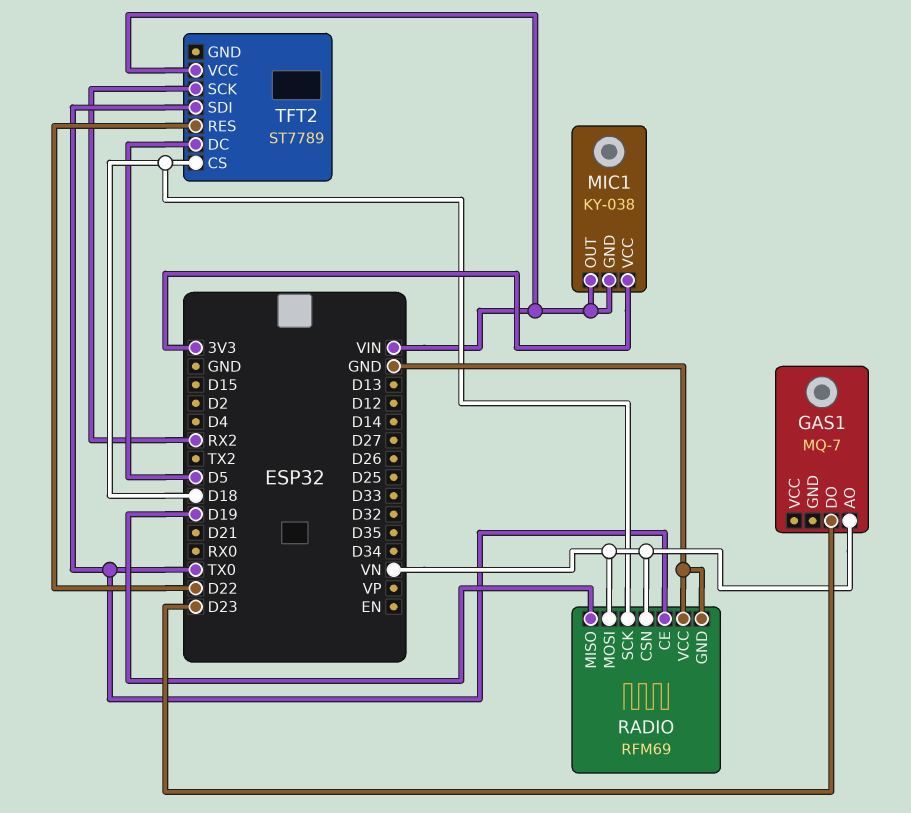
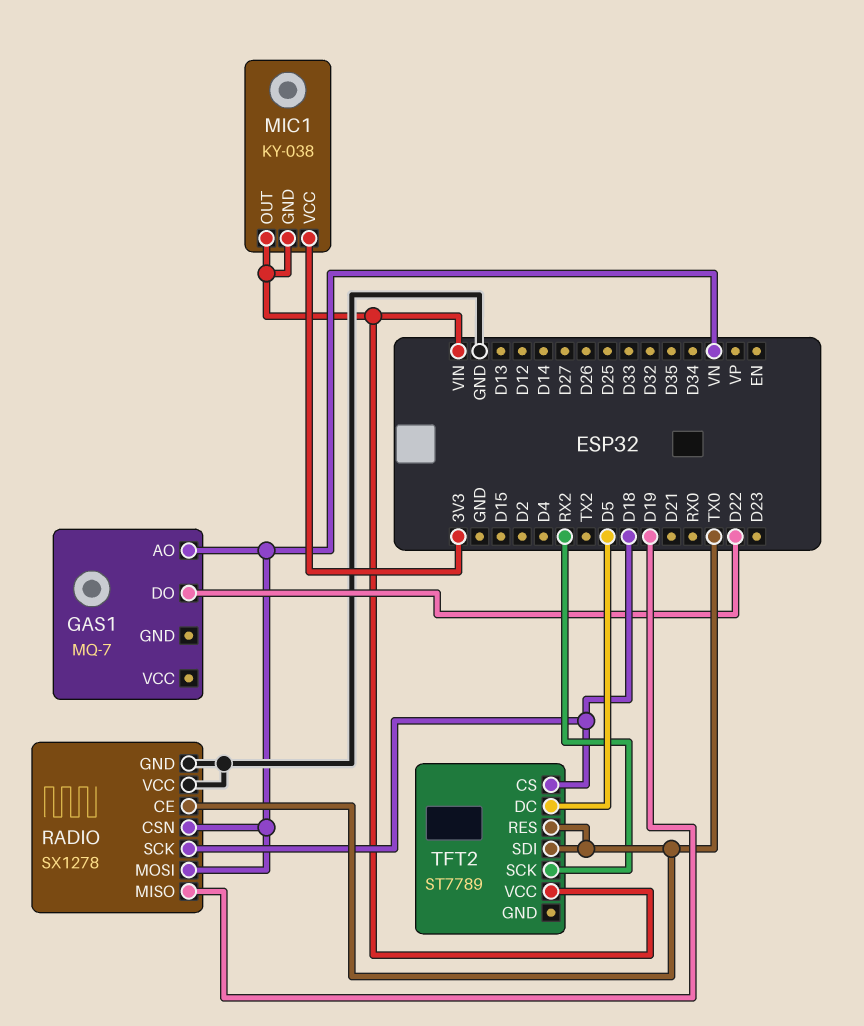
GAS1 pin DO: D23 -> D22
RADIO: RFM69 -> SX1278
TFT2 pin RES: D22 -> TX0

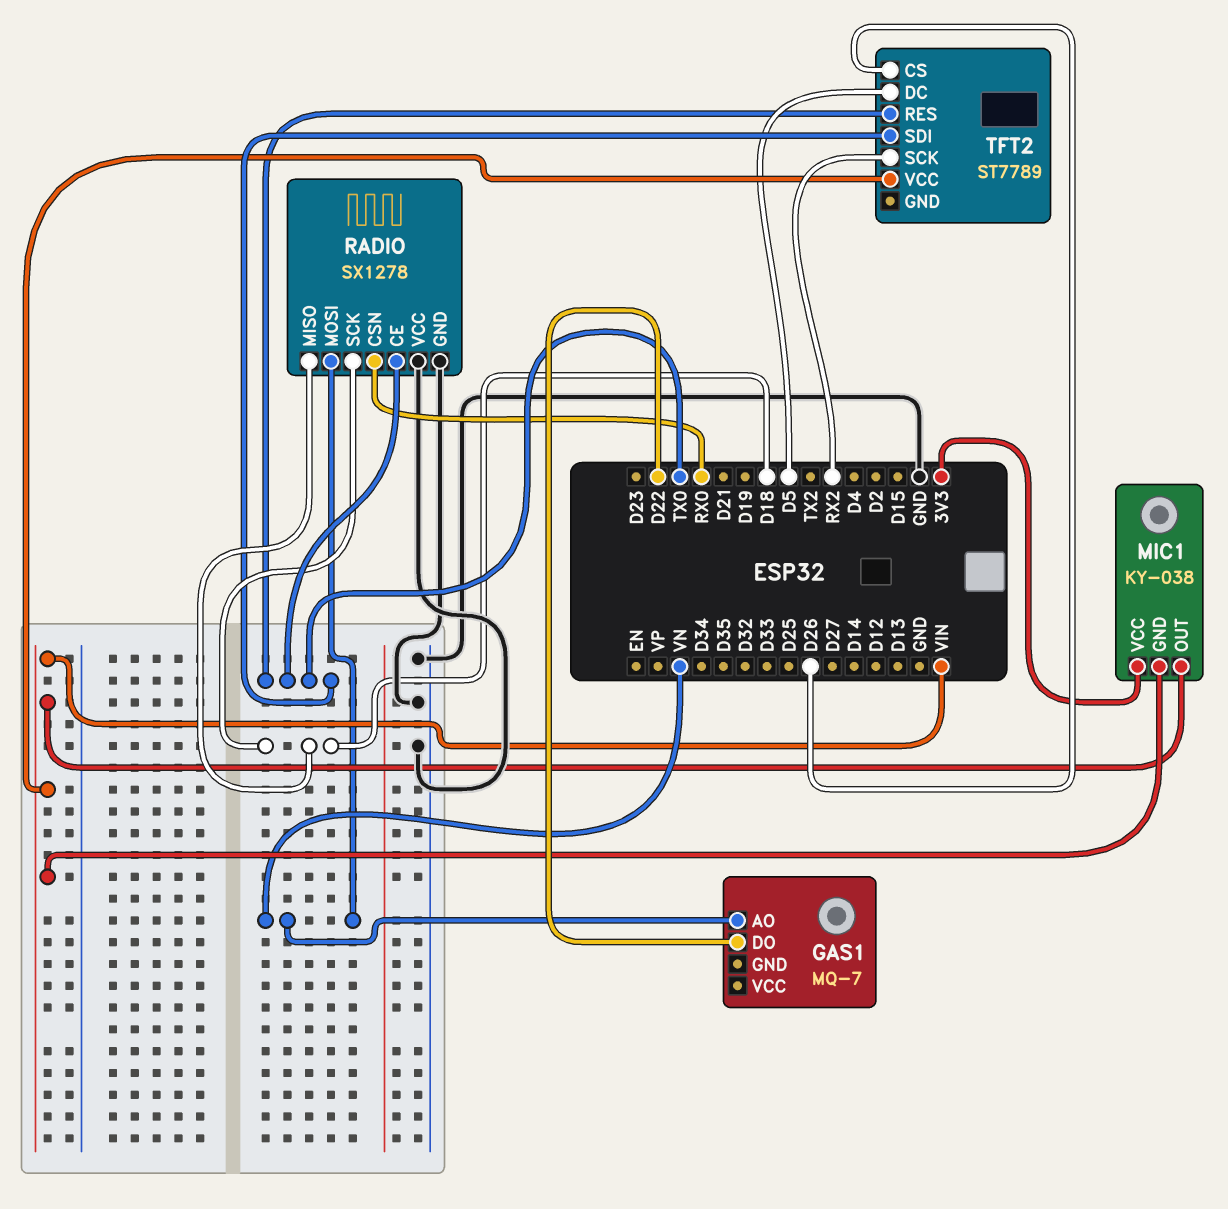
RADIO pin CSN: VN -> RX0
RADIO pin MISO: D19 -> D18
TFT2 pin CS: D18 -> D26

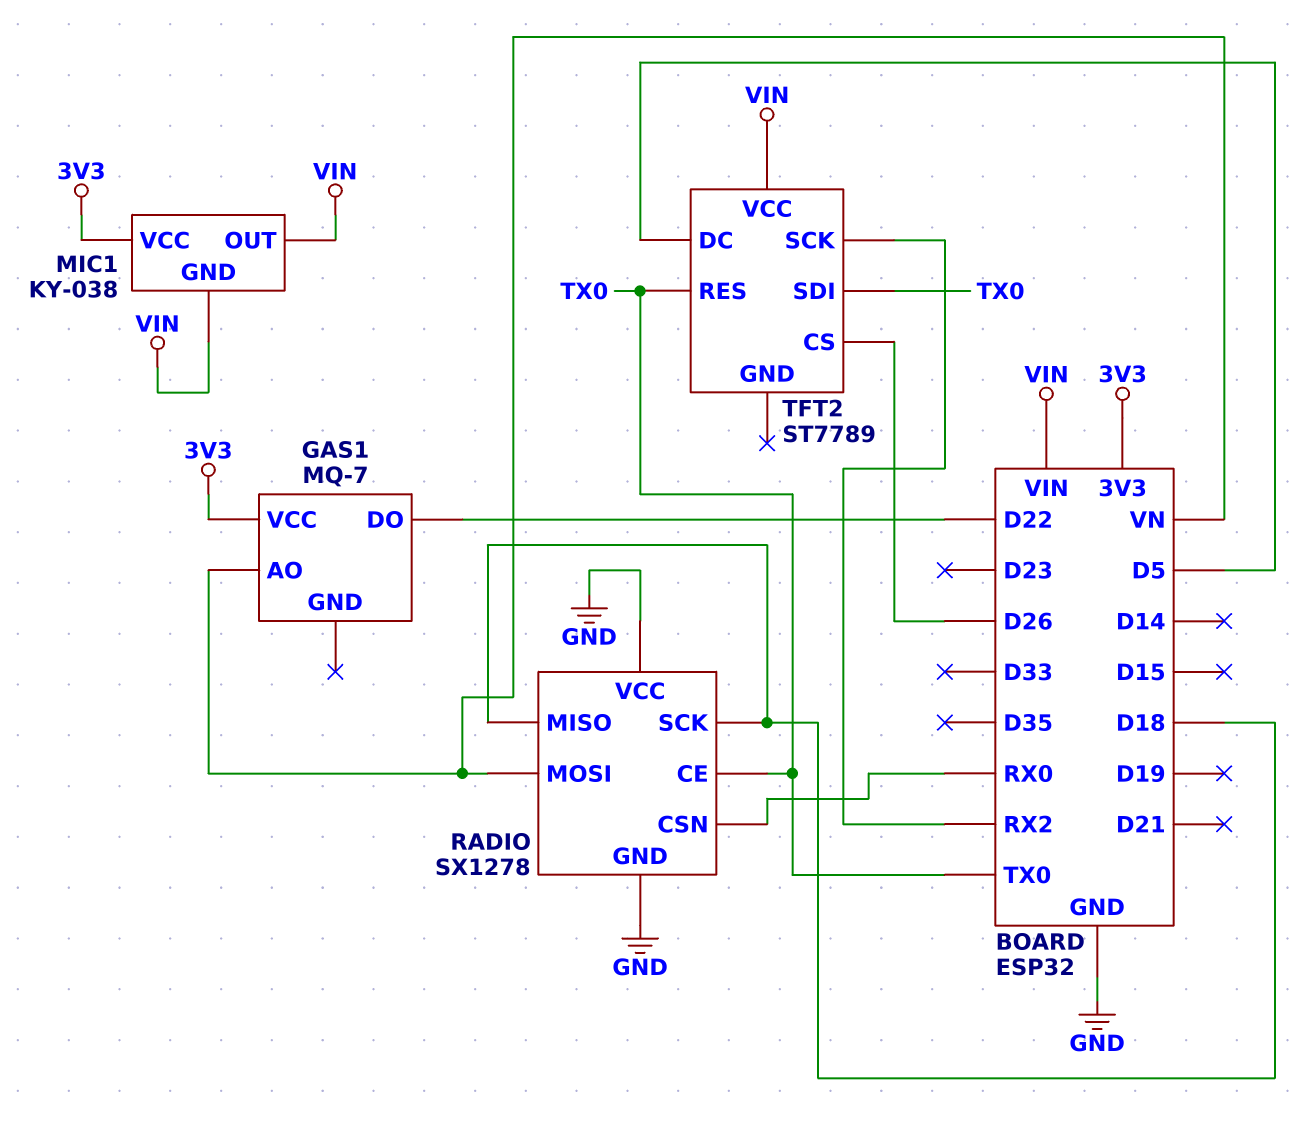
GAS1 pin VCC: none -> 3V3

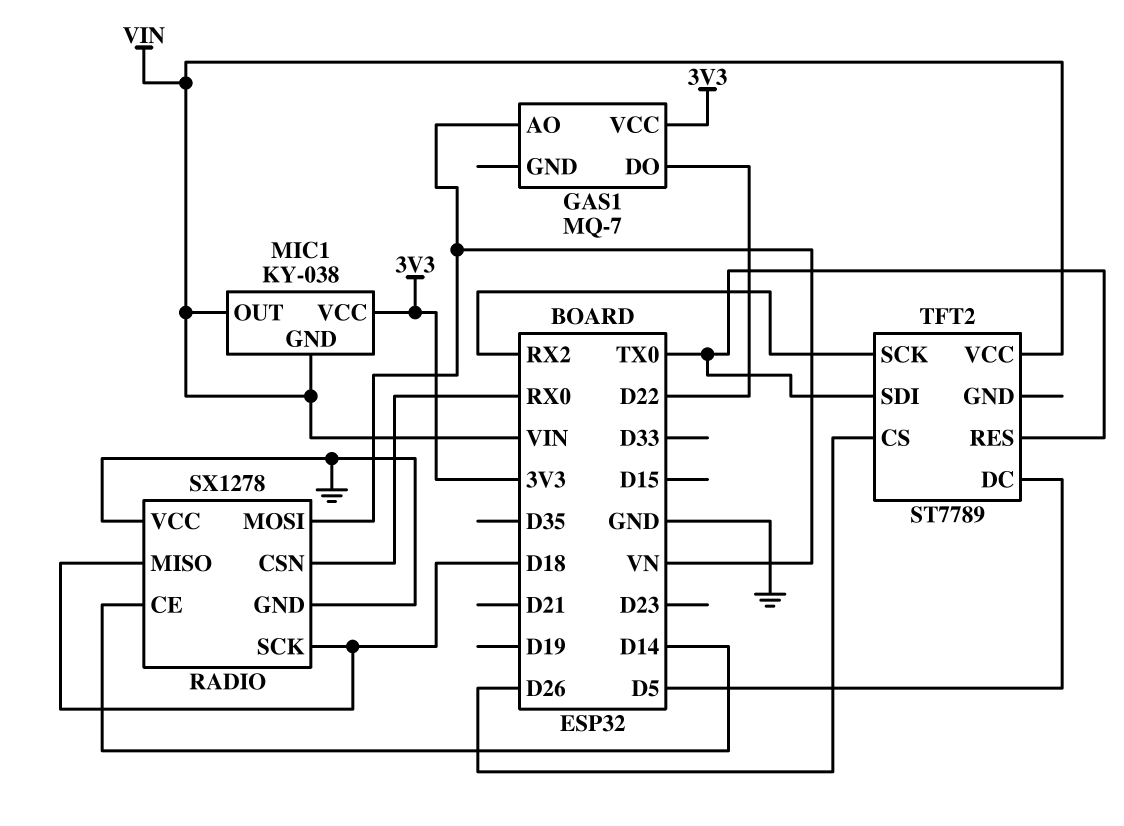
RADIO pin CE: TX0 -> D14

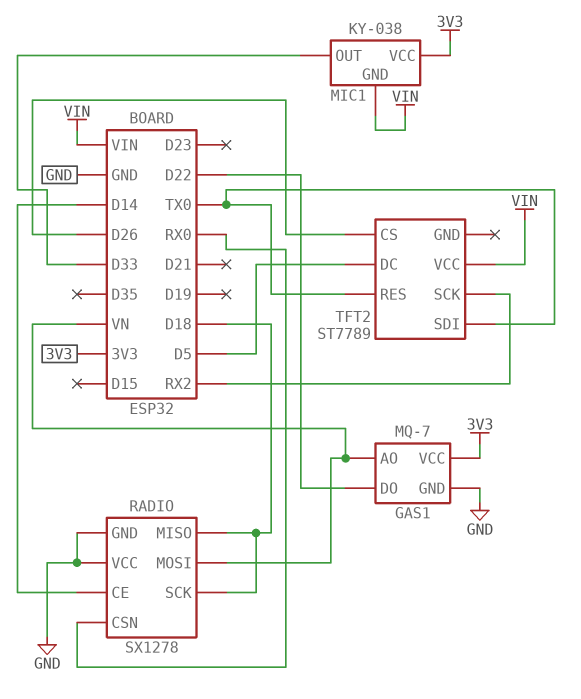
GAS1 pin GND: none -> GND
MIC1 pin OUT: VIN -> D33

